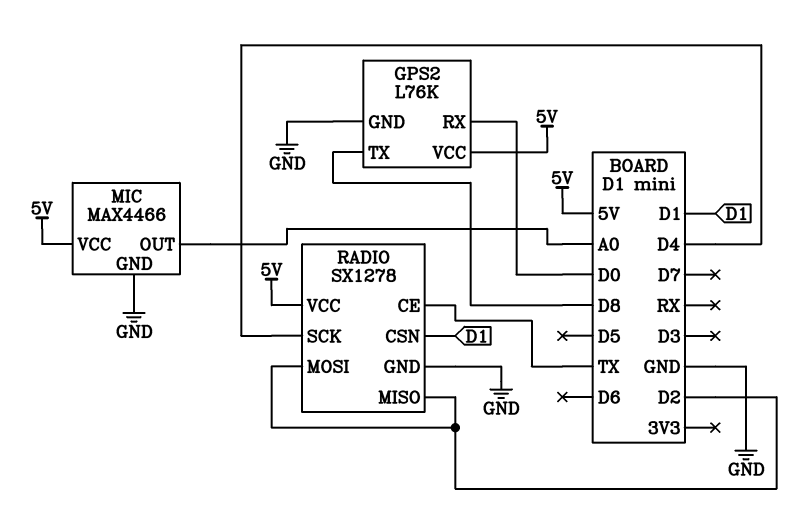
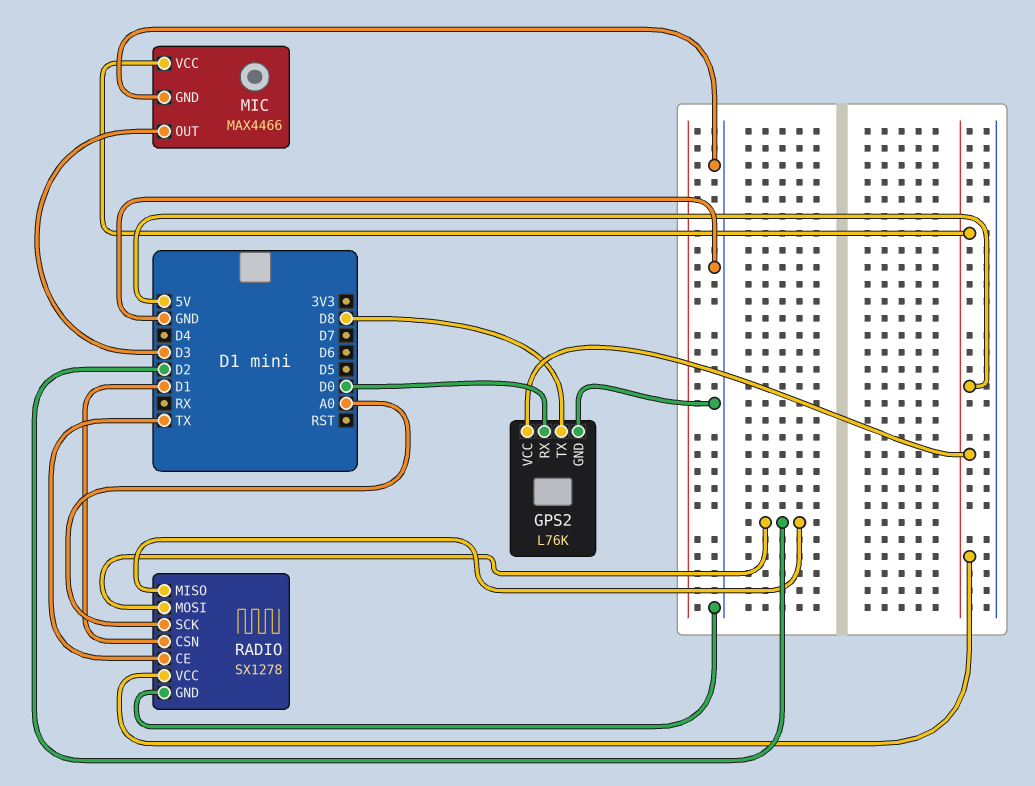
MIC pin OUT: A0 -> D3
RADIO pin SCK: D4 -> A0

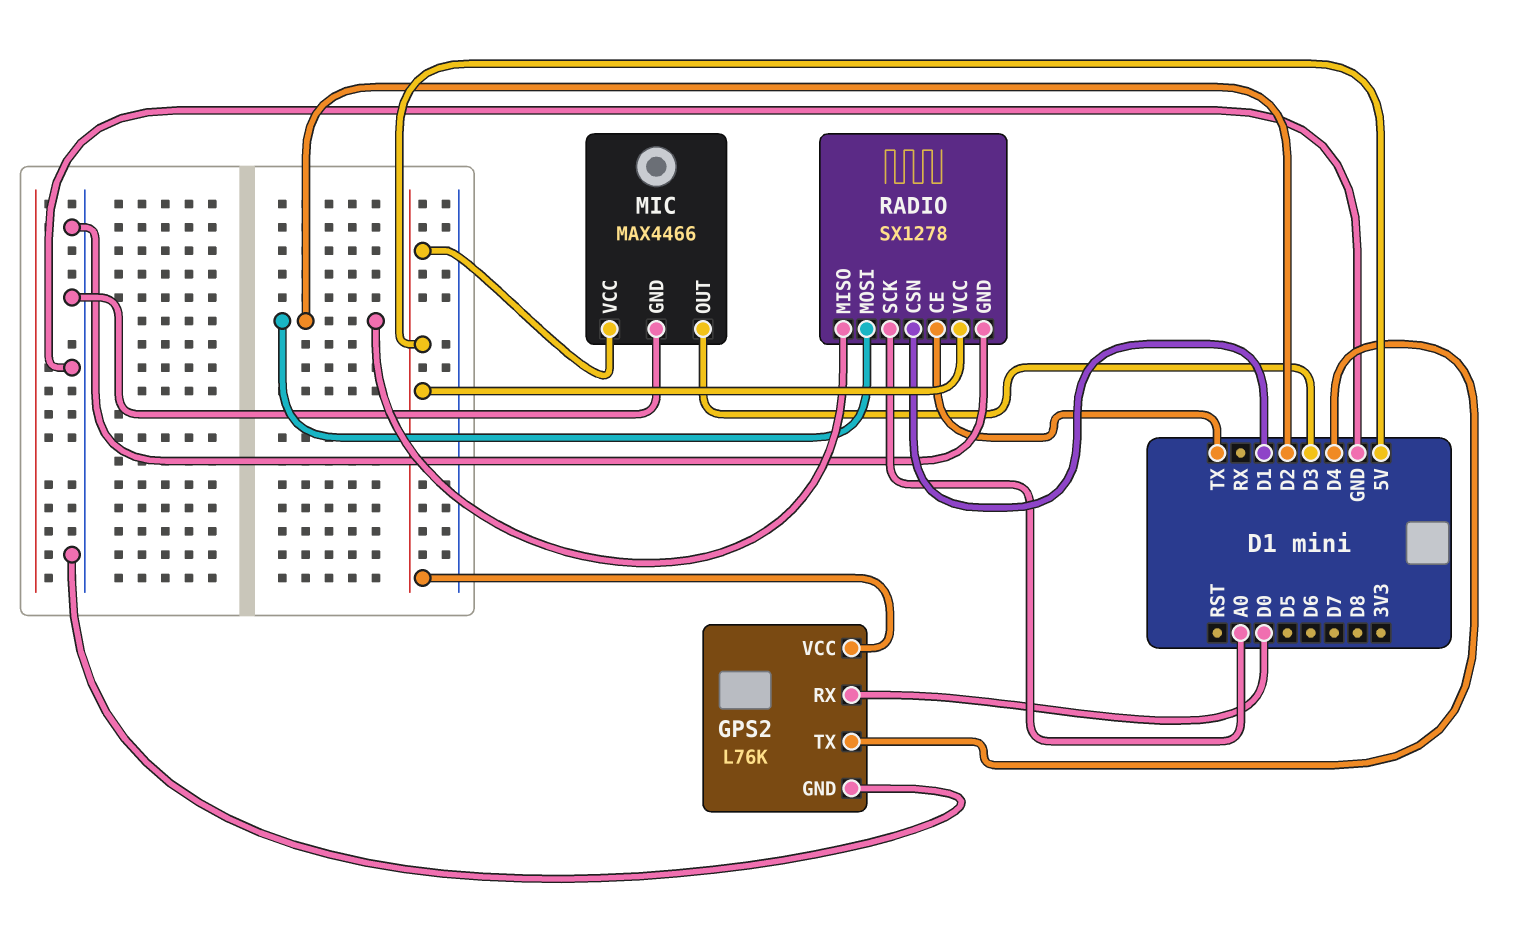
GPS2 pin TX: D8 -> D4

